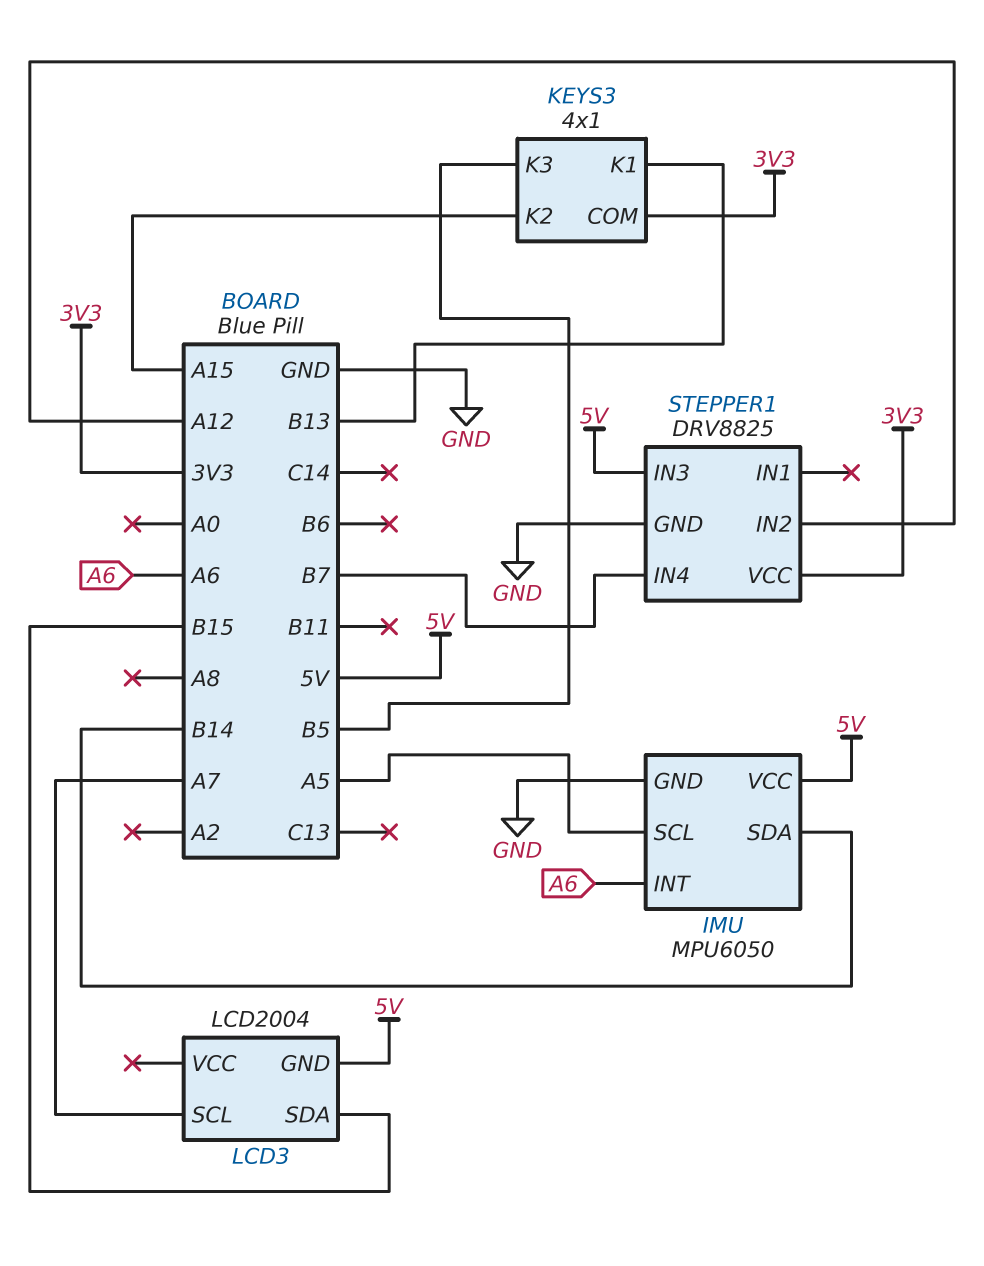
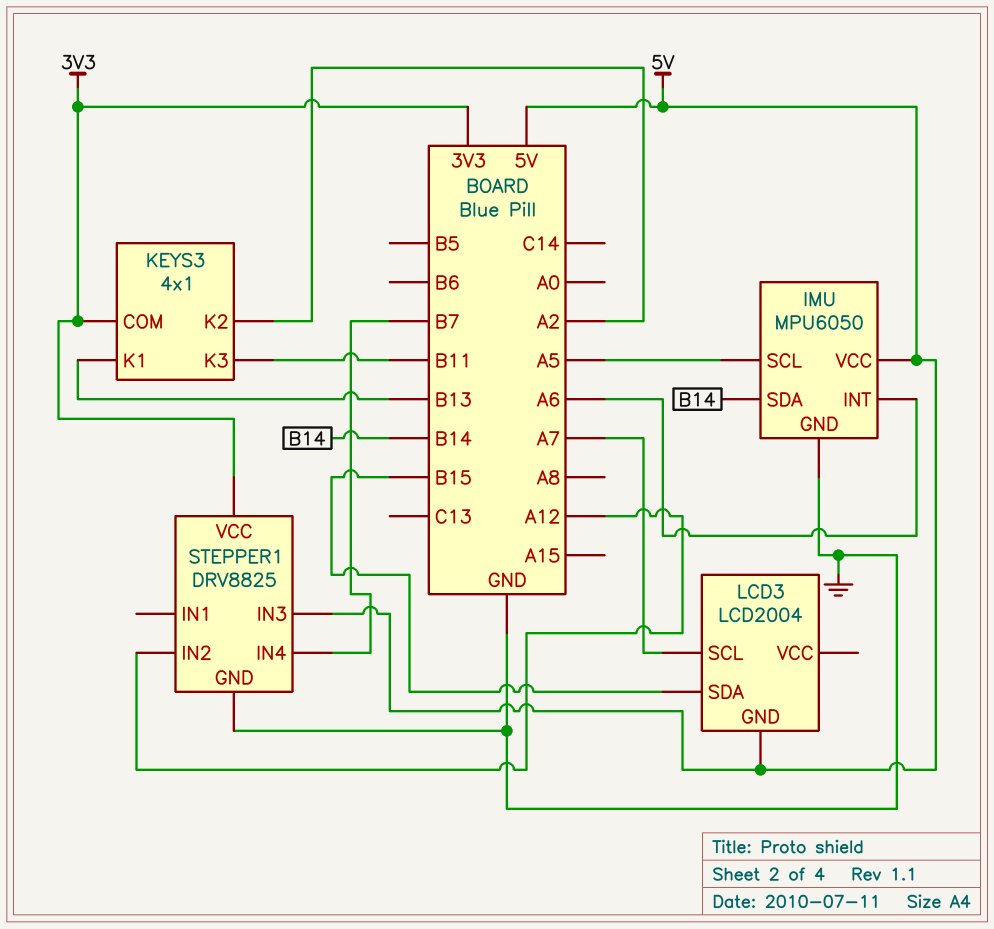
KEYS3 pin K2: A15 -> A2
KEYS3 pin K3: B5 -> B11

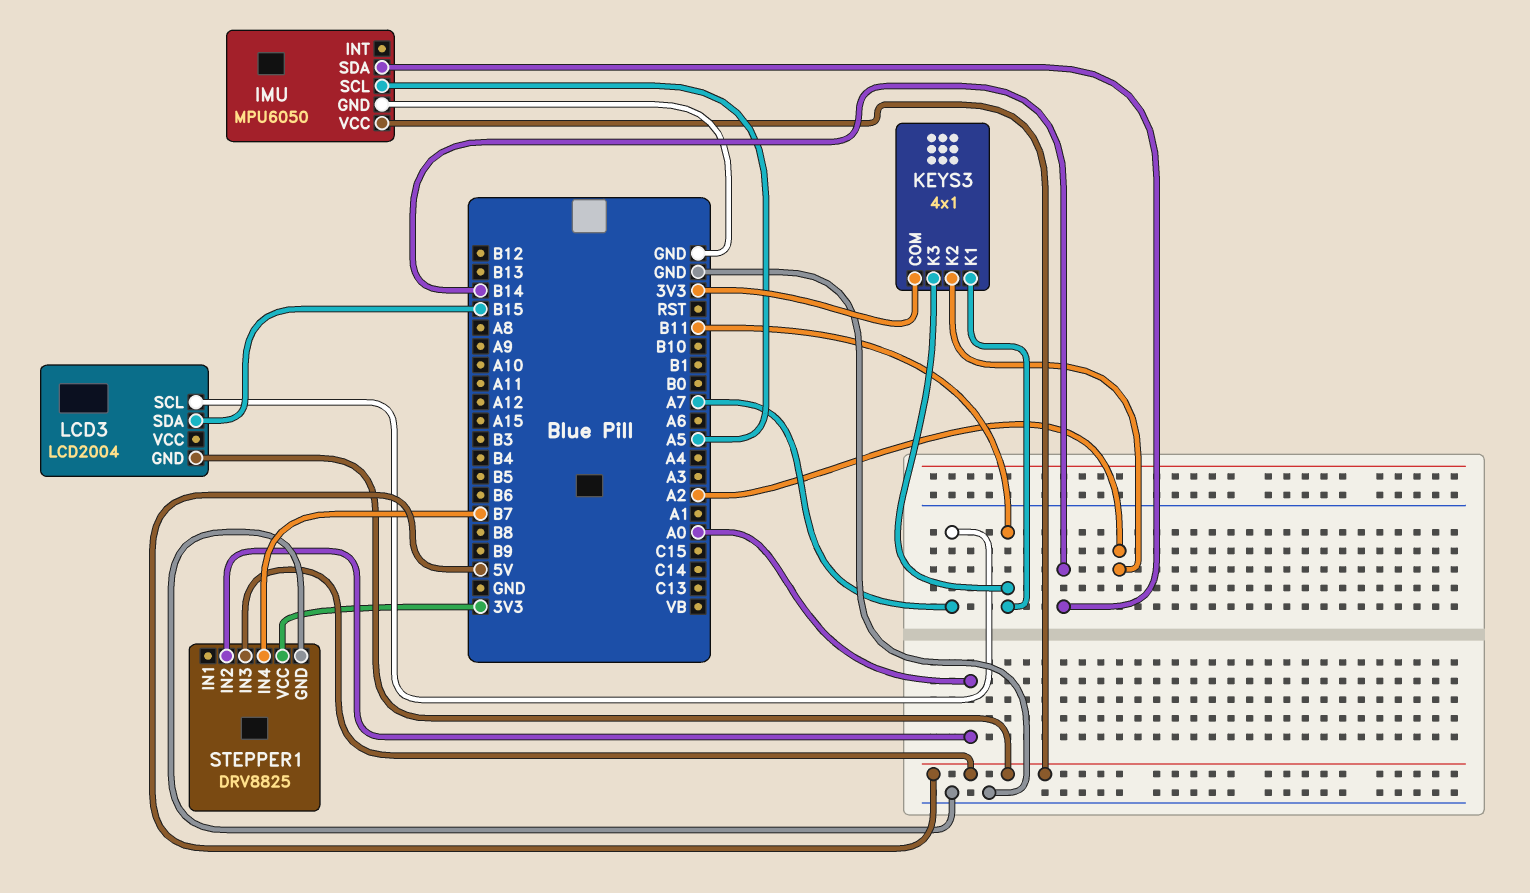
IMU pin INT: A6 -> none
KEYS3 pin K1: B13 -> B11
STEPPER1 pin IN2: A12 -> A0

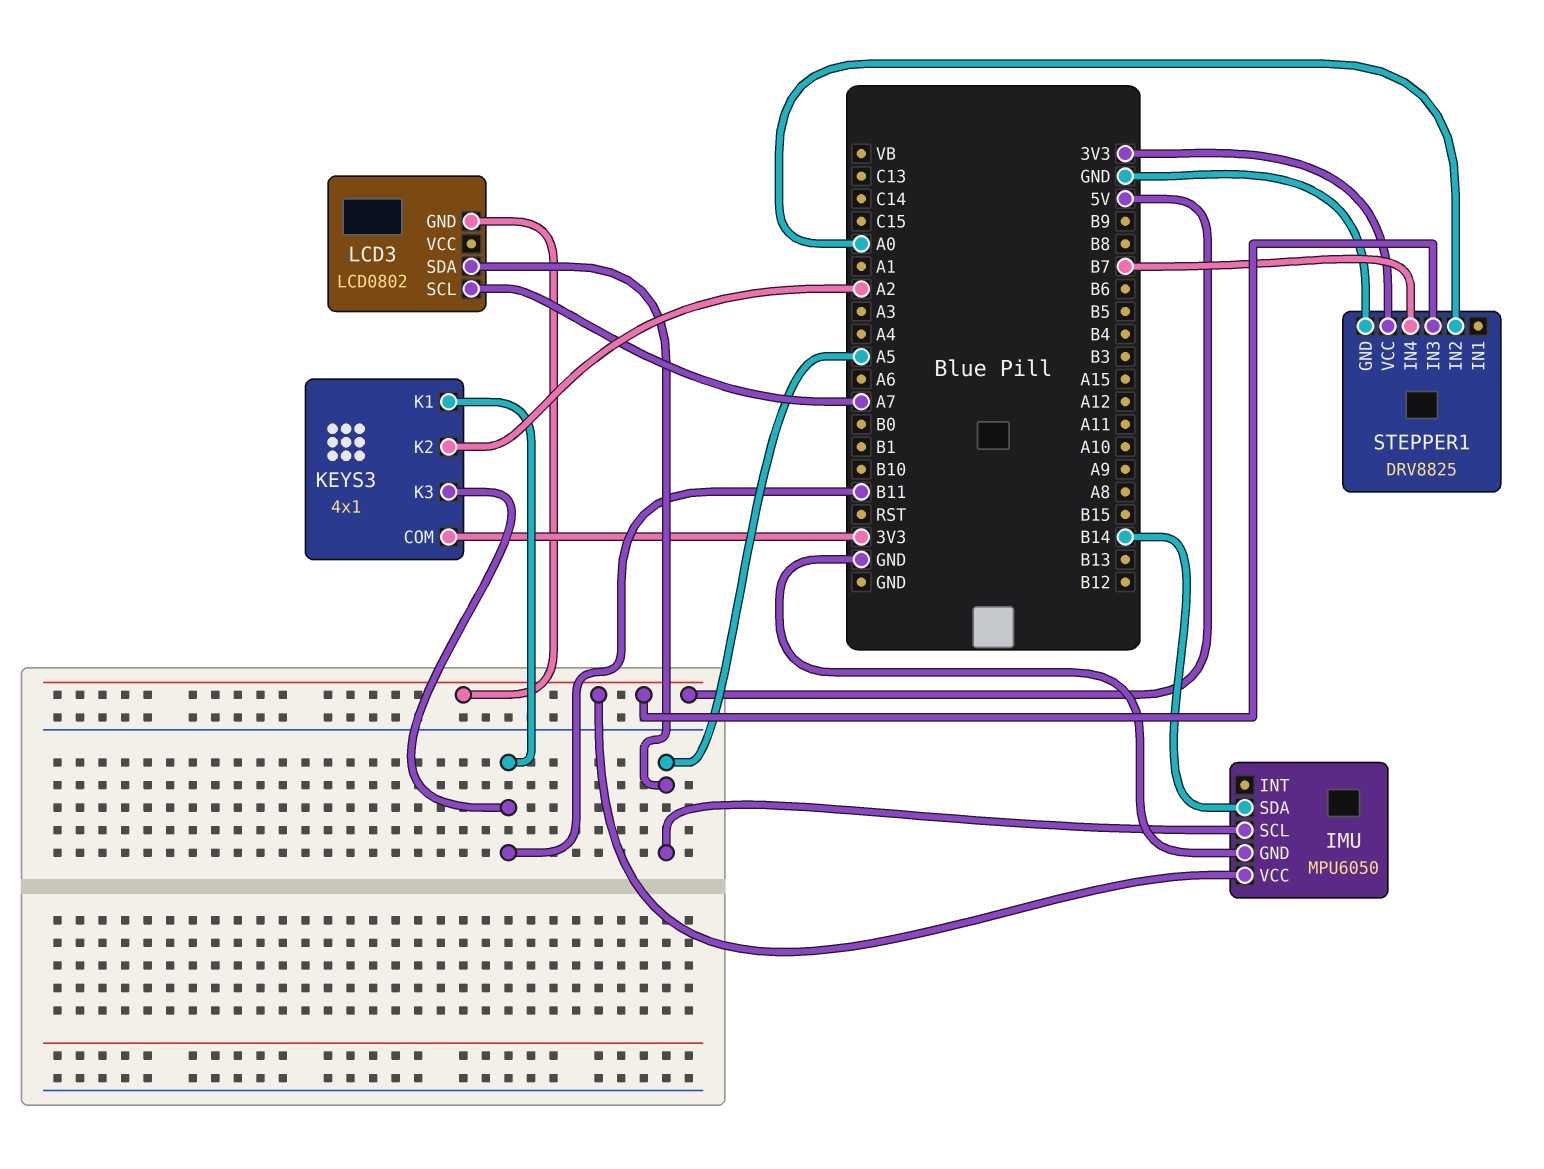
LCD3: LCD2004 -> LCD0802
LCD3 pin SDA: B15 -> A5

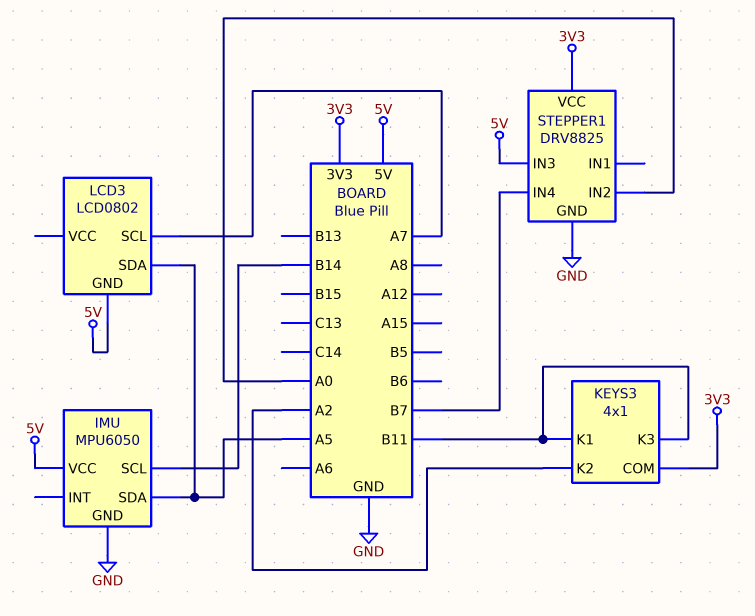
IMU pin SCL: A5 -> B14
IMU pin SDA: B14 -> A5

